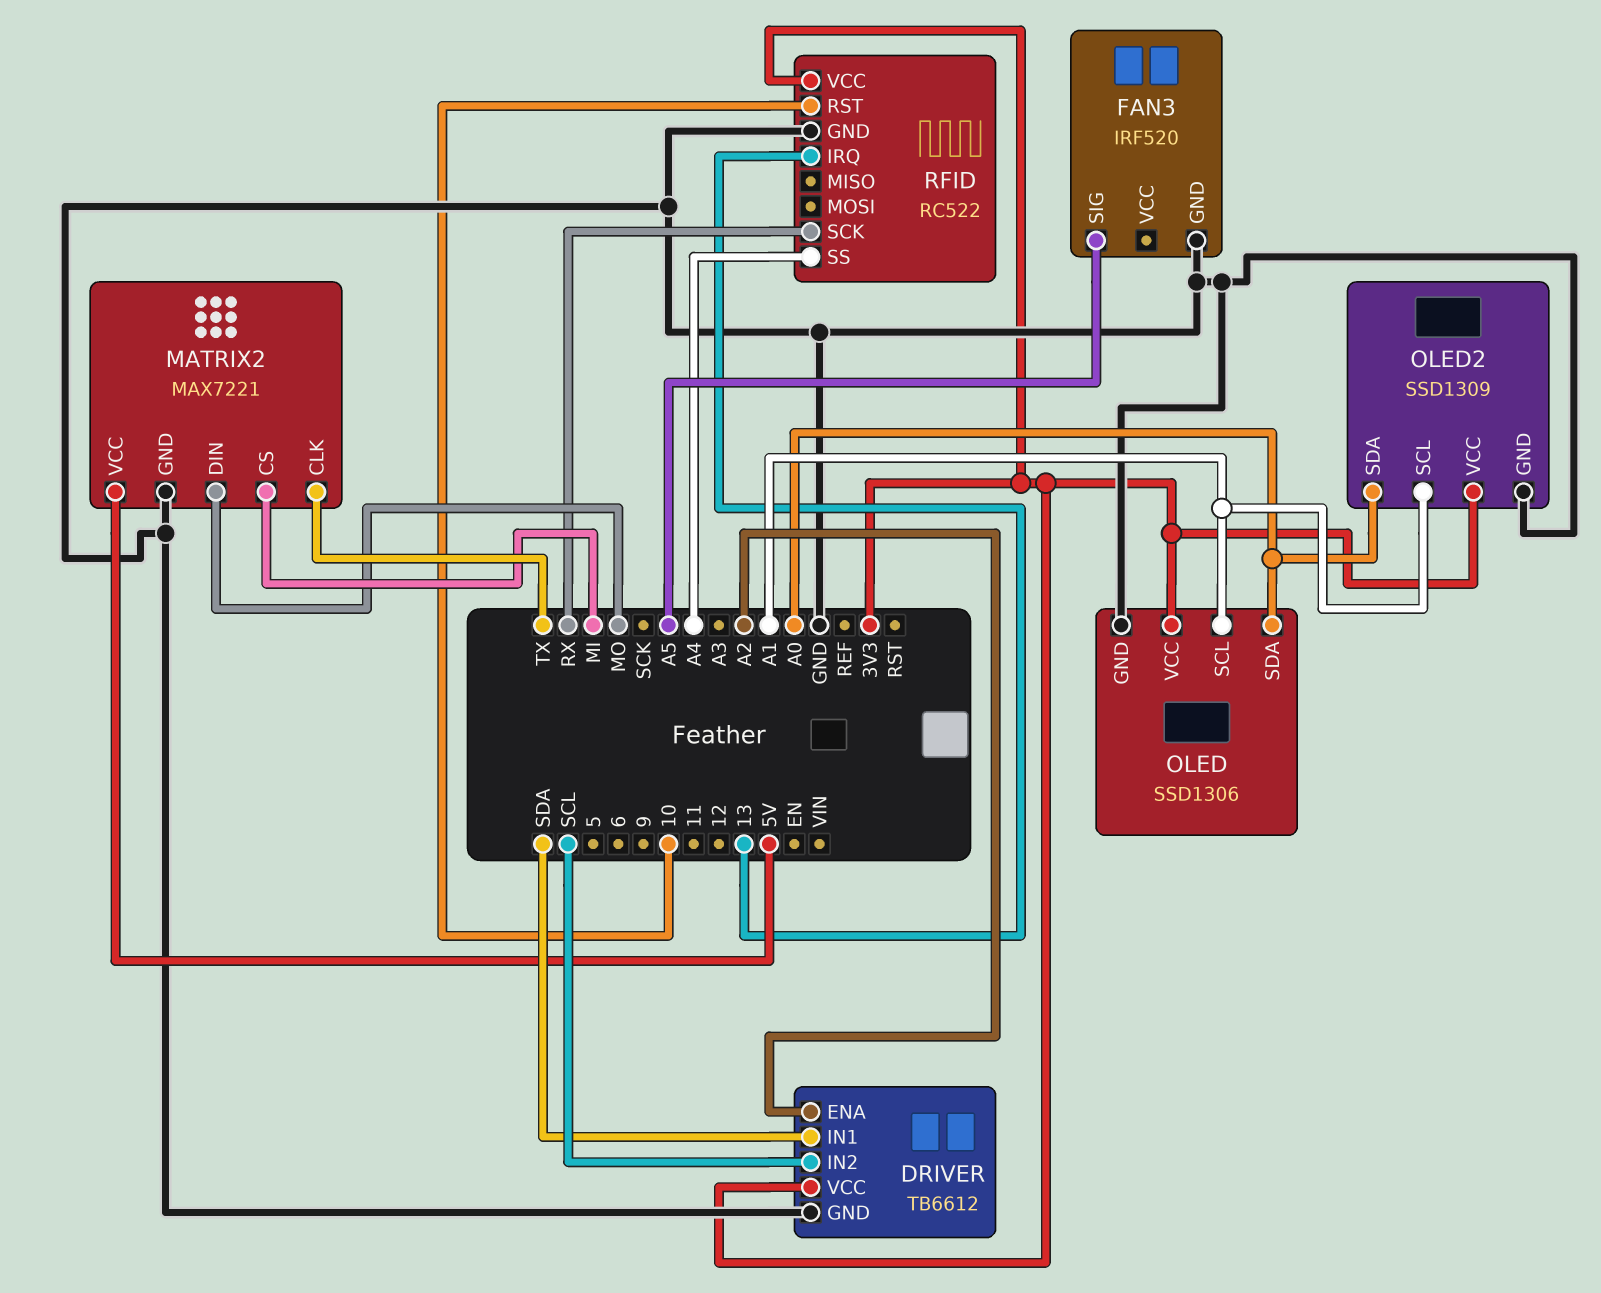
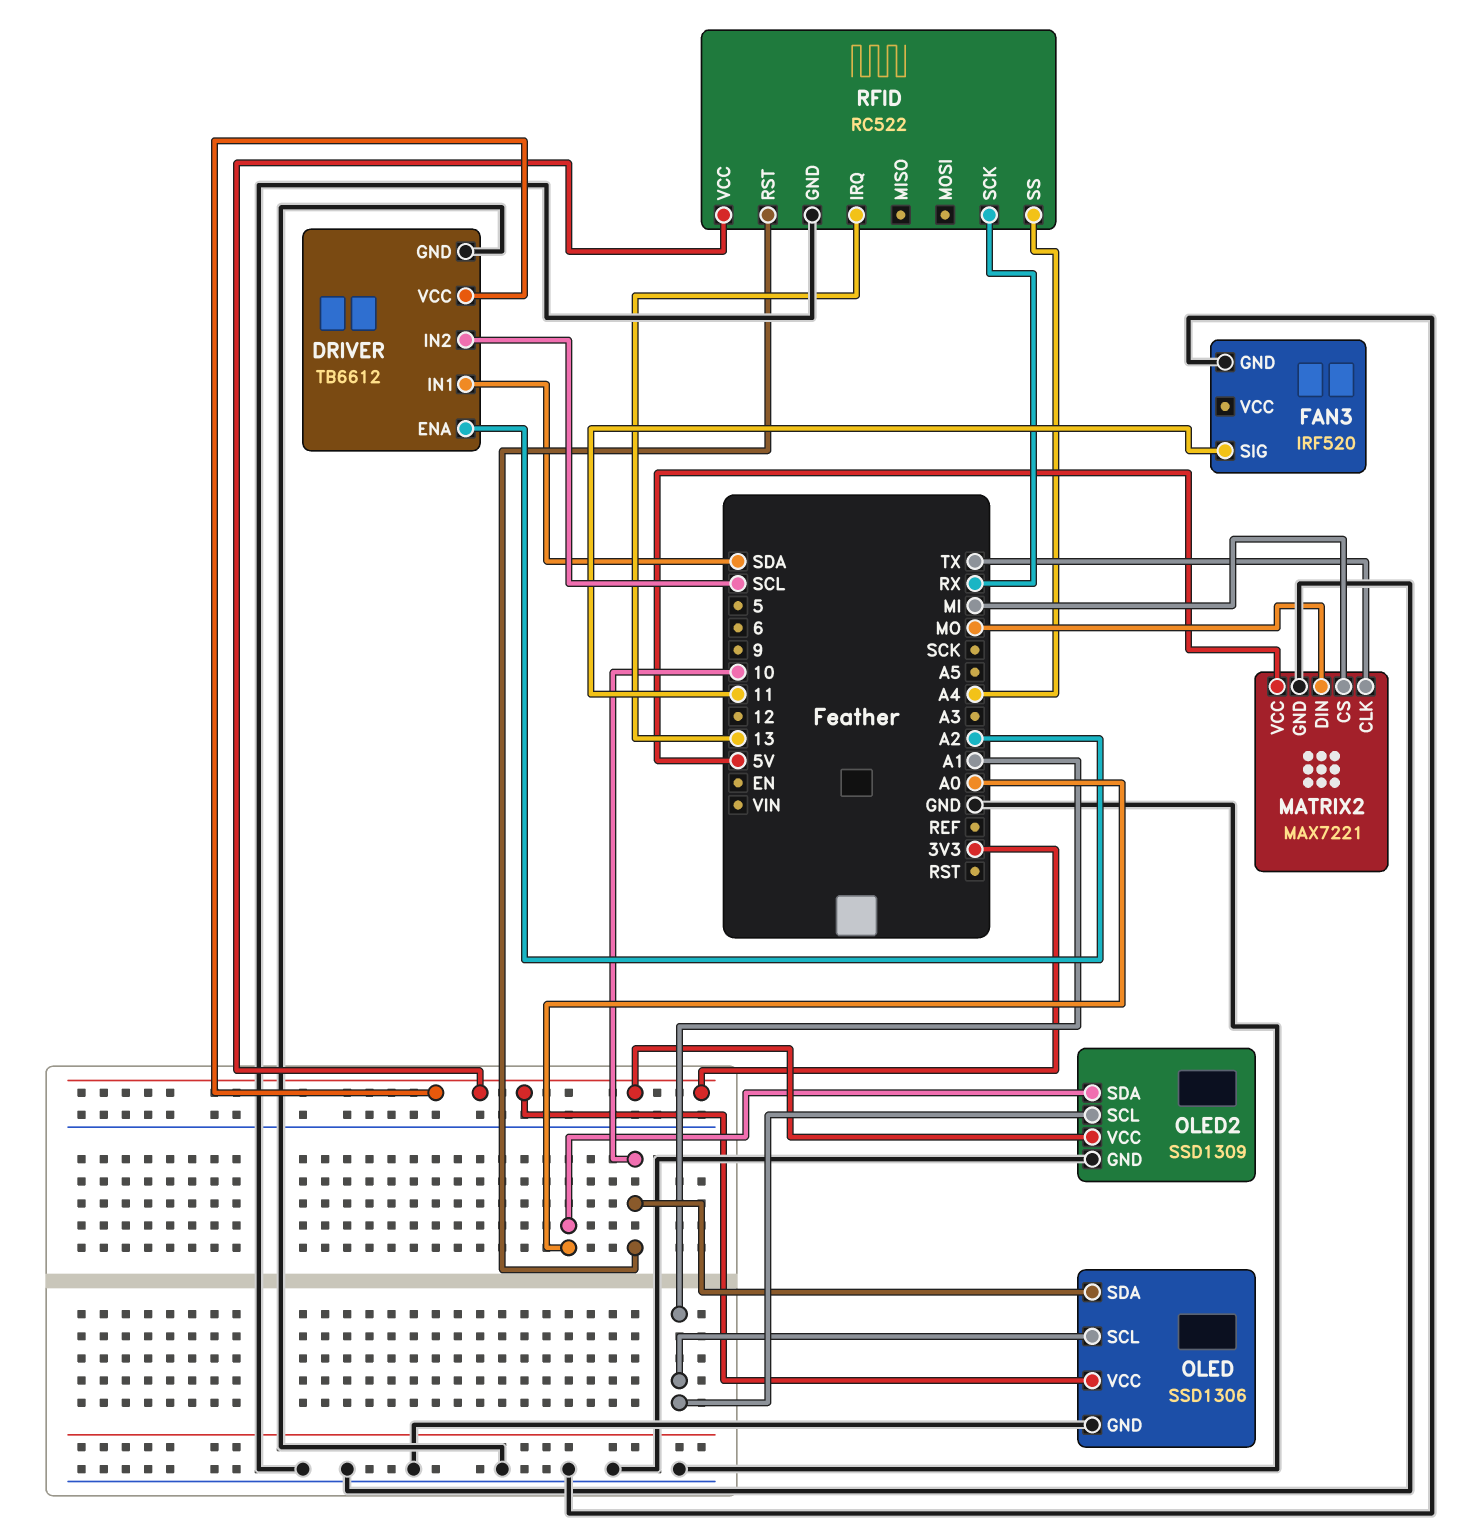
FAN3 pin SIG: A5 -> 11
OLED pin SDA: A0 -> 10

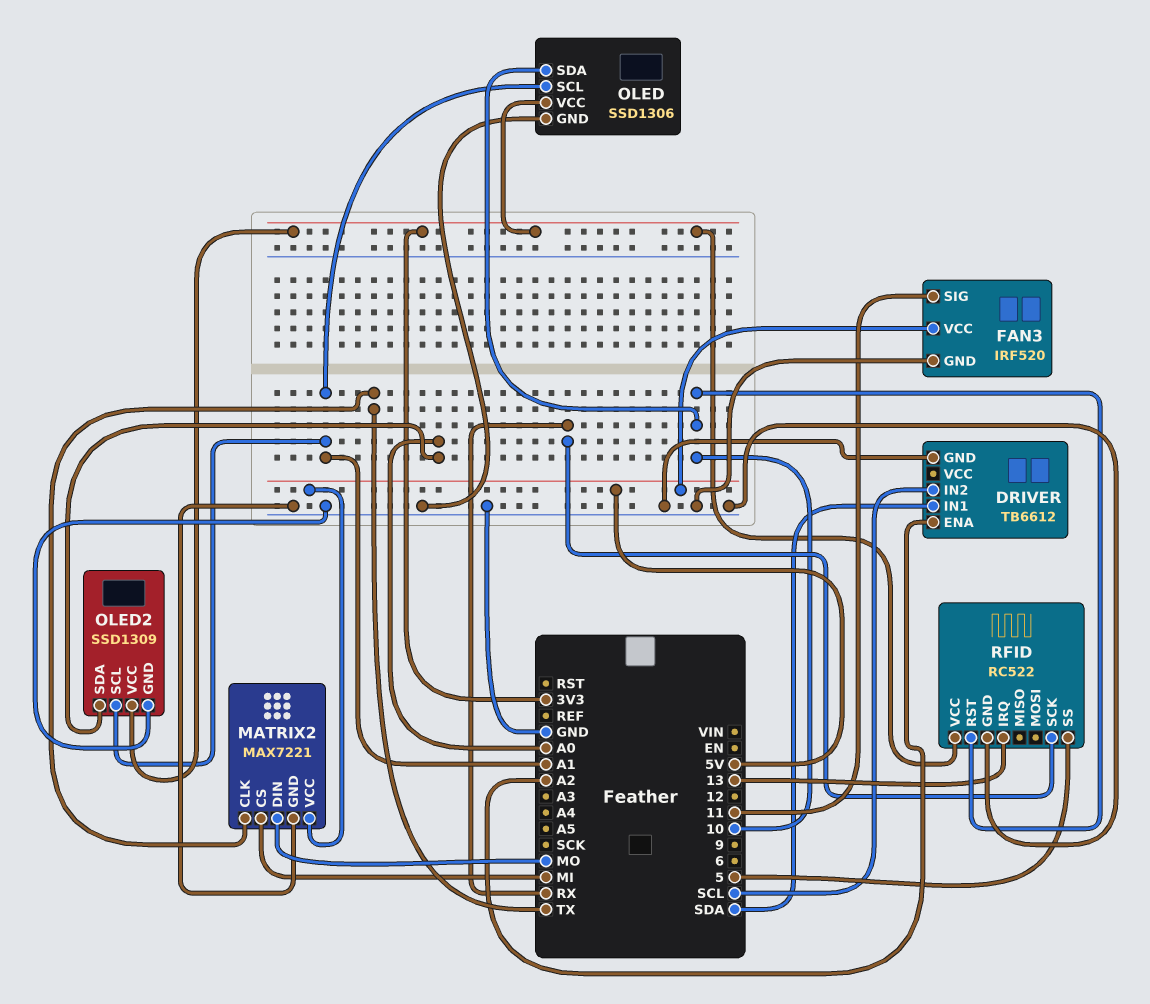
DRIVER pin VCC: 3V3 -> none
FAN3 pin VCC: none -> 5V
RFID pin SS: A4 -> 5

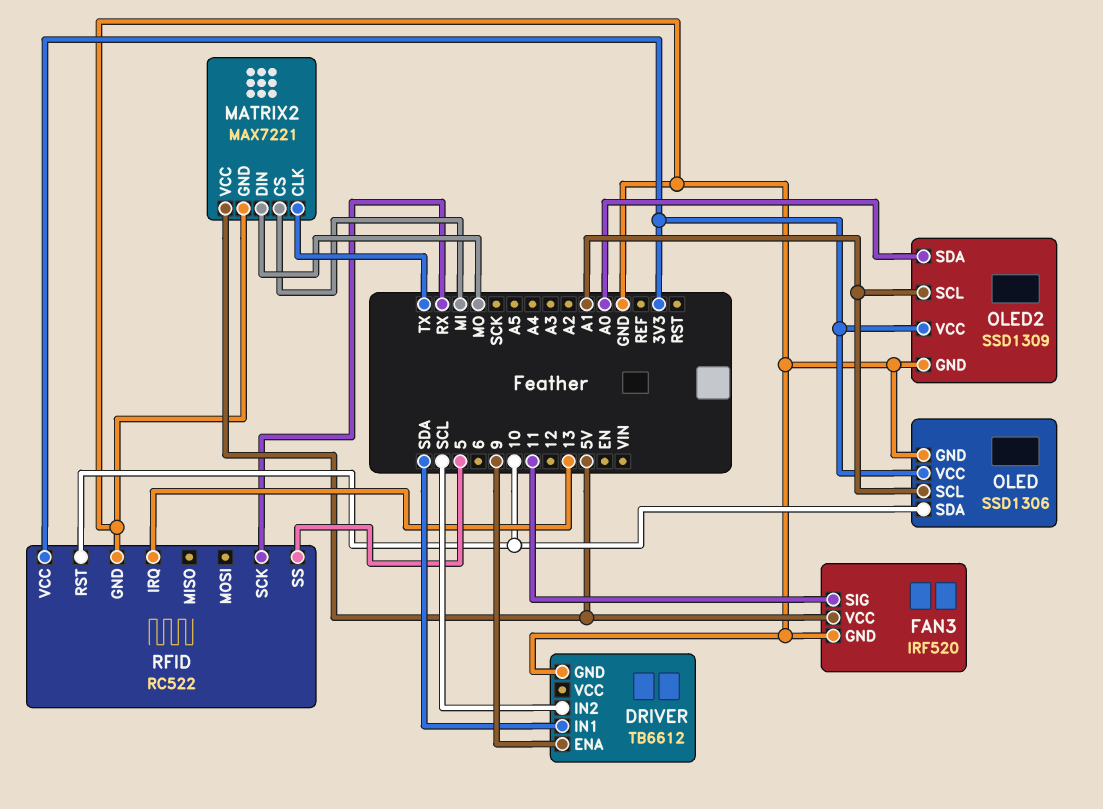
DRIVER pin ENA: A2 -> 9

